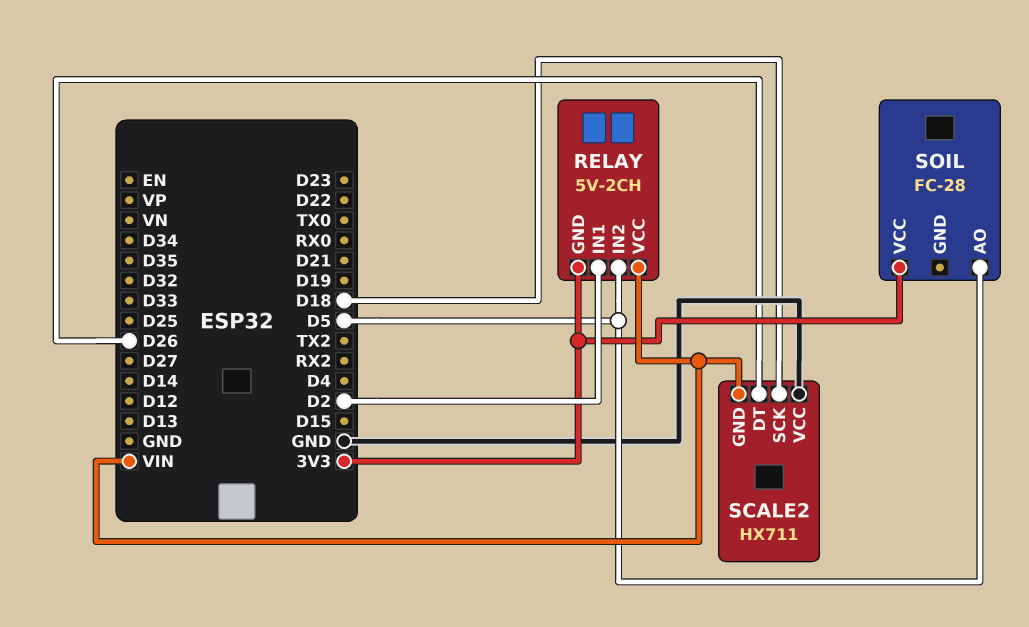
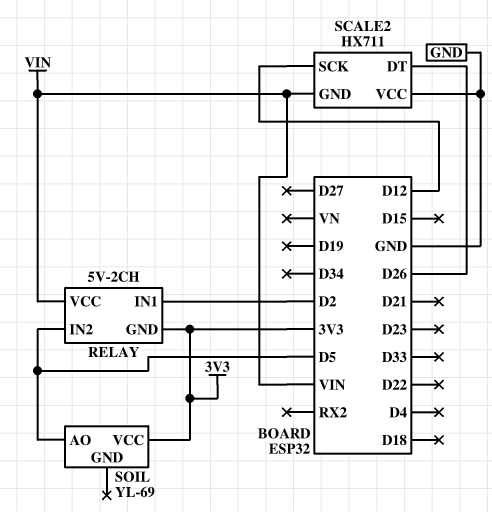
SCALE2 pin SCK: D18 -> D12
SOIL: FC-28 -> YL-69

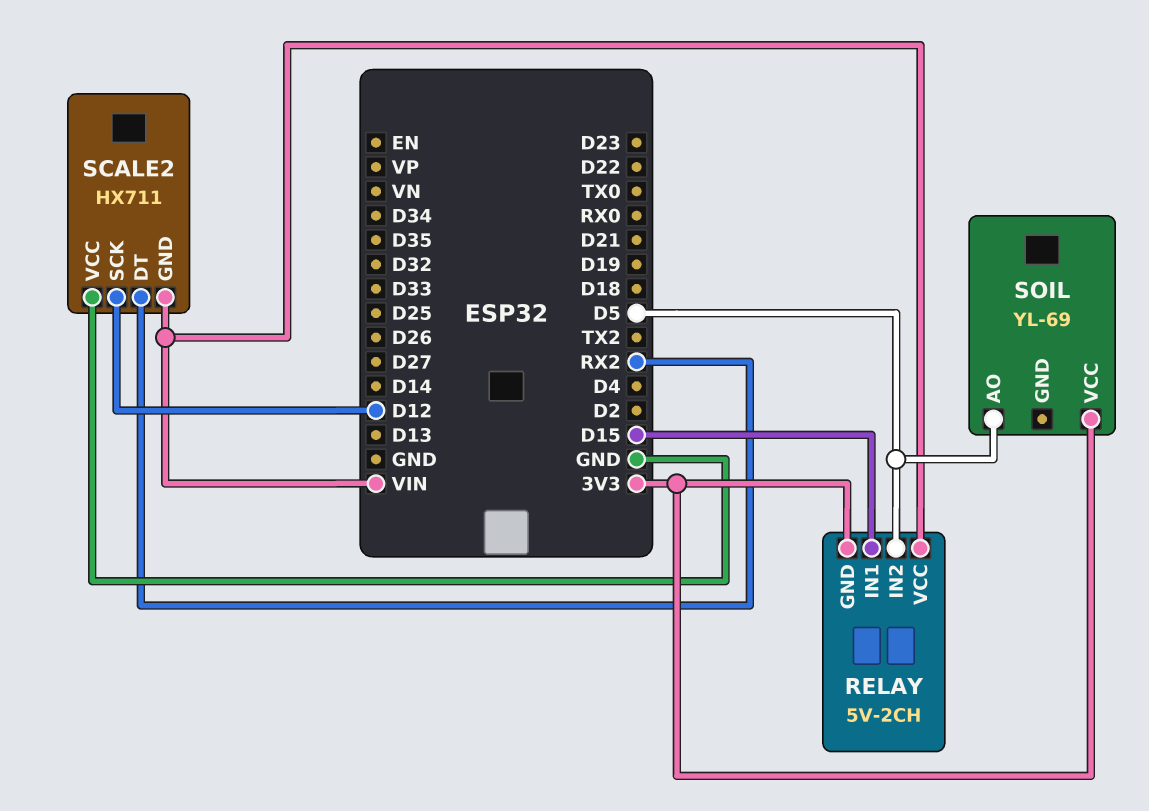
RELAY pin IN1: D2 -> D15
SCALE2 pin DT: D26 -> RX2

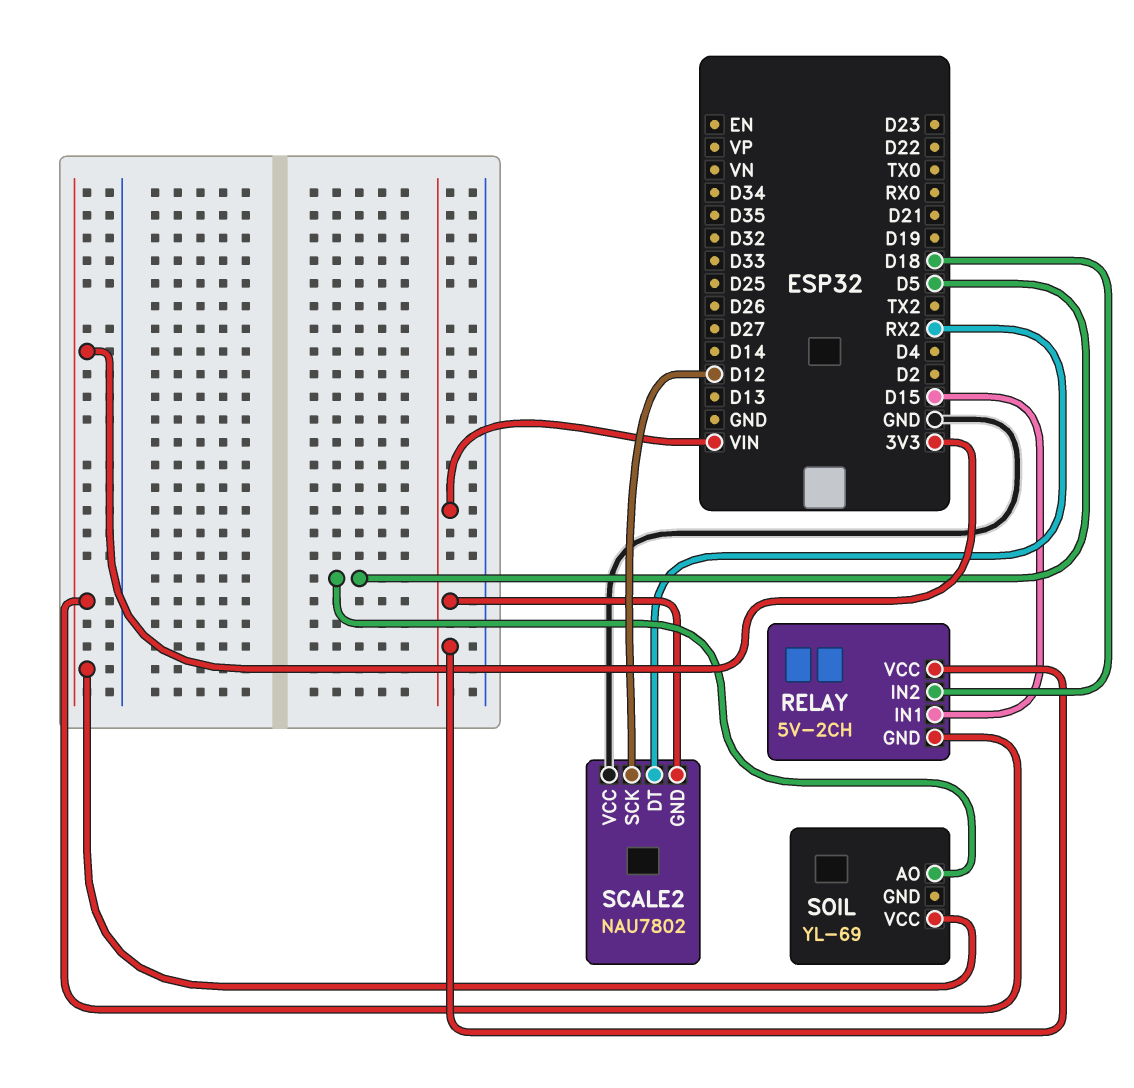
RELAY pin IN2: D5 -> D18
SCALE2: HX711 -> NAU7802

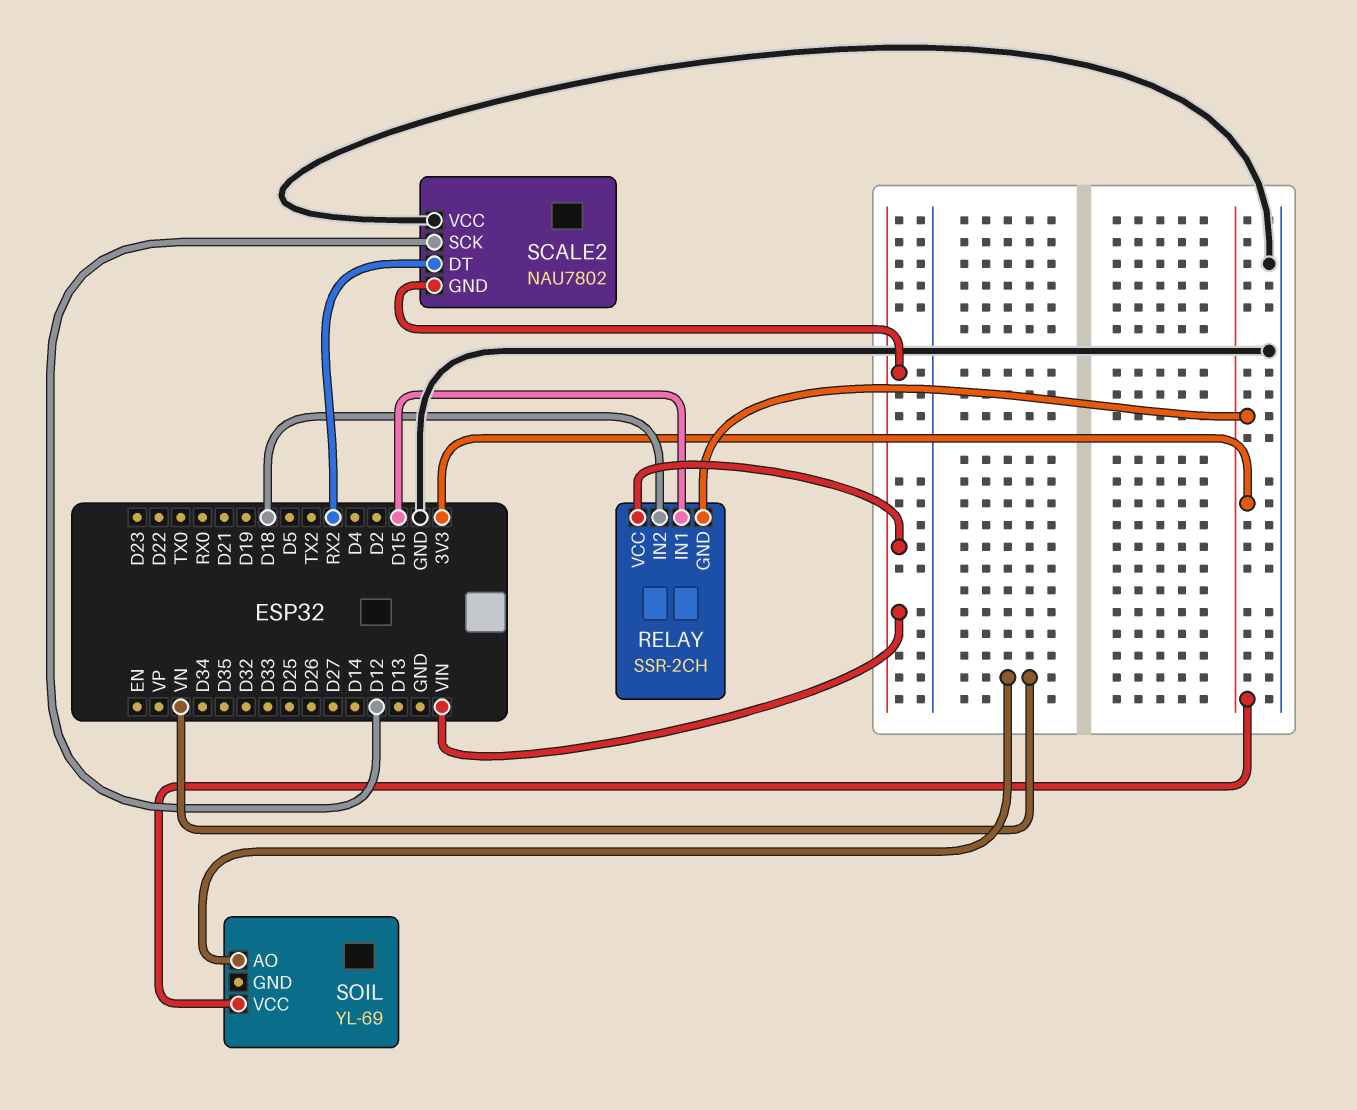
RELAY: 5V-2CH -> SSR-2CH
SOIL pin AO: D5 -> VN

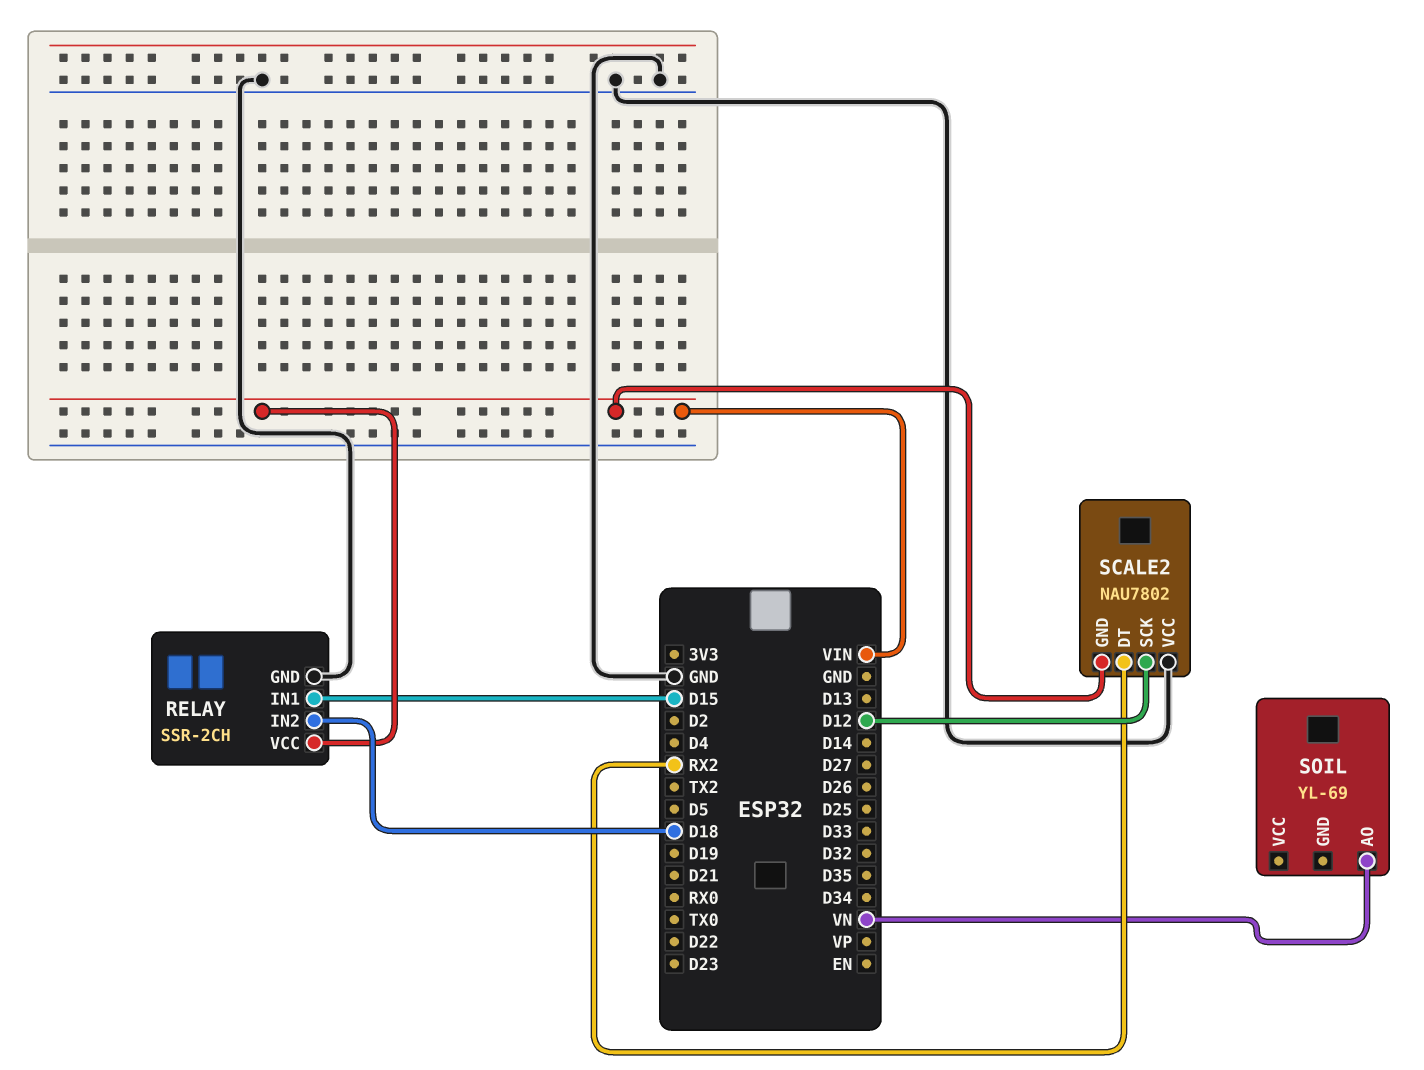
RELAY pin GND: 3V3 -> GND
SOIL pin VCC: 3V3 -> none

